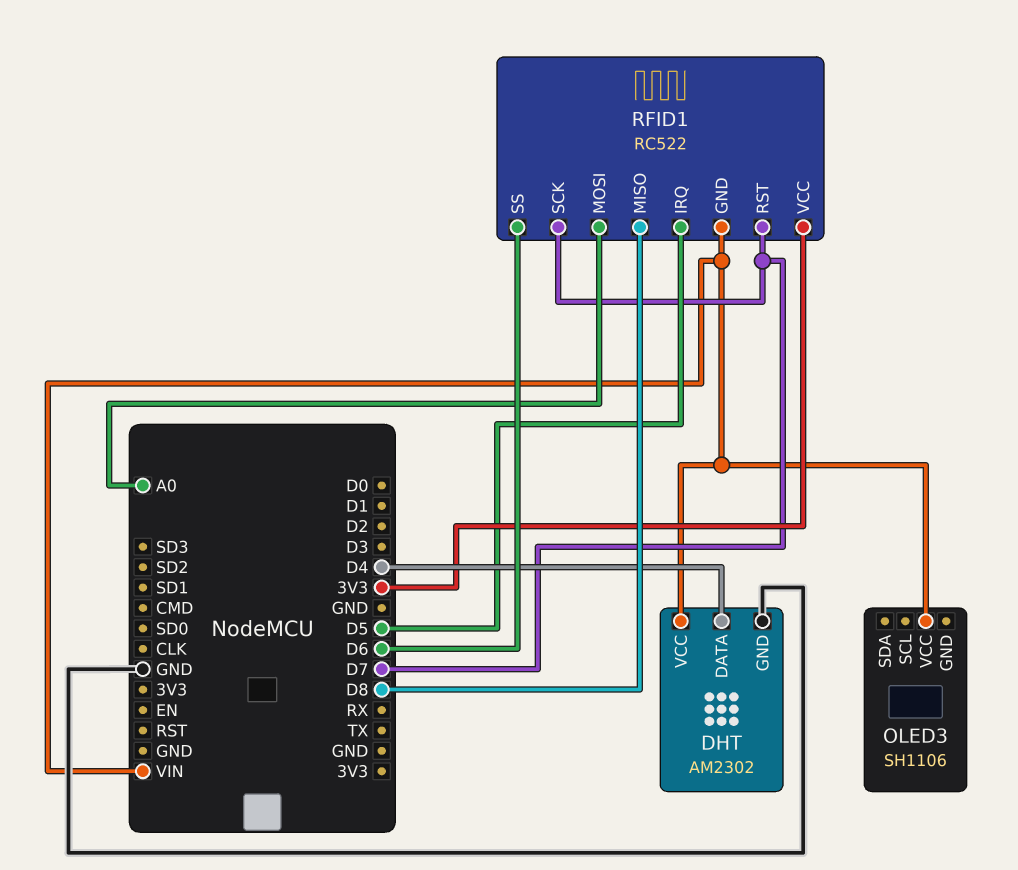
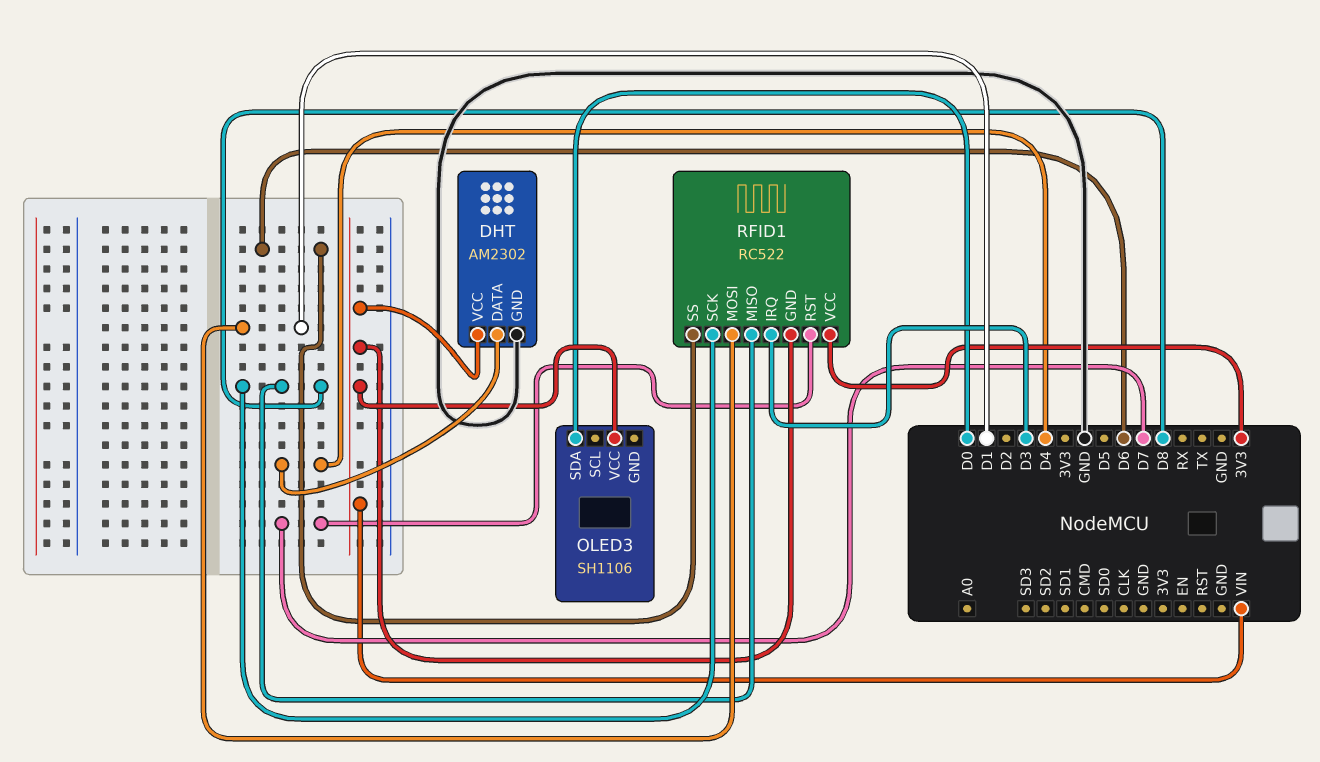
OLED3 pin SDA: none -> D0
RFID1 pin IRQ: D5 -> D3
RFID1 pin MOSI: A0 -> D1
RFID1 pin SCK: D7 -> D8

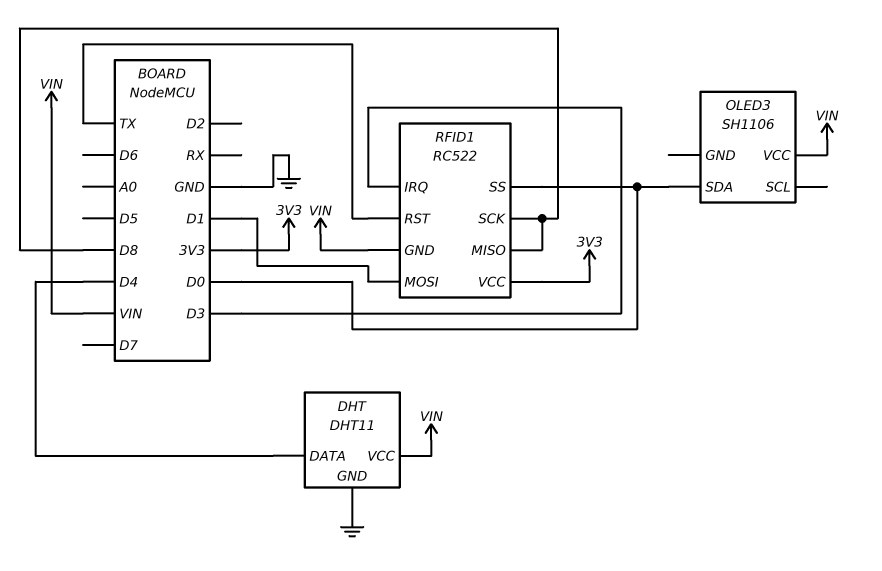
DHT: AM2302 -> DHT11
RFID1 pin RST: D7 -> TX
RFID1 pin SS: D6 -> D0

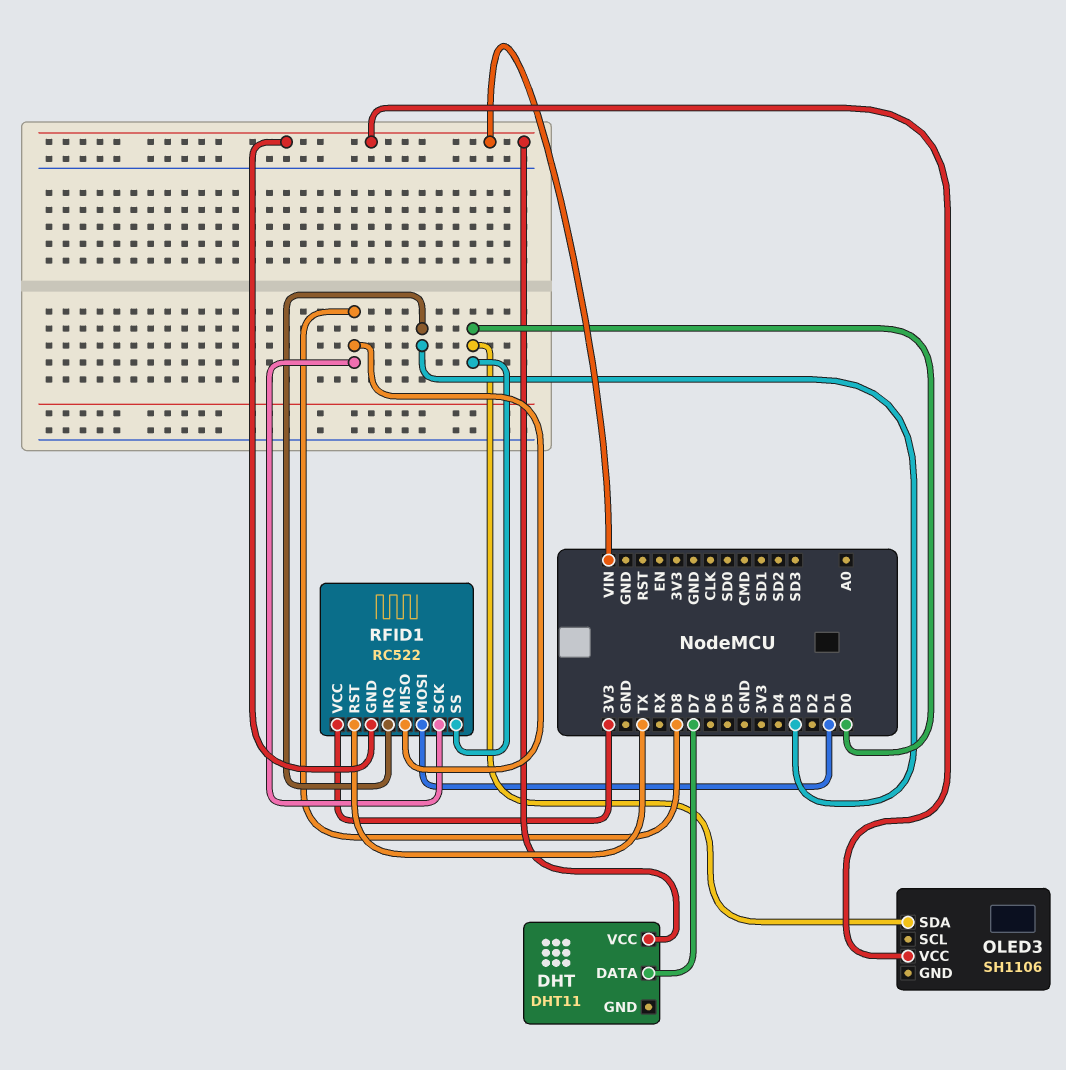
DHT pin DATA: D4 -> D7
DHT pin GND: GND -> none

